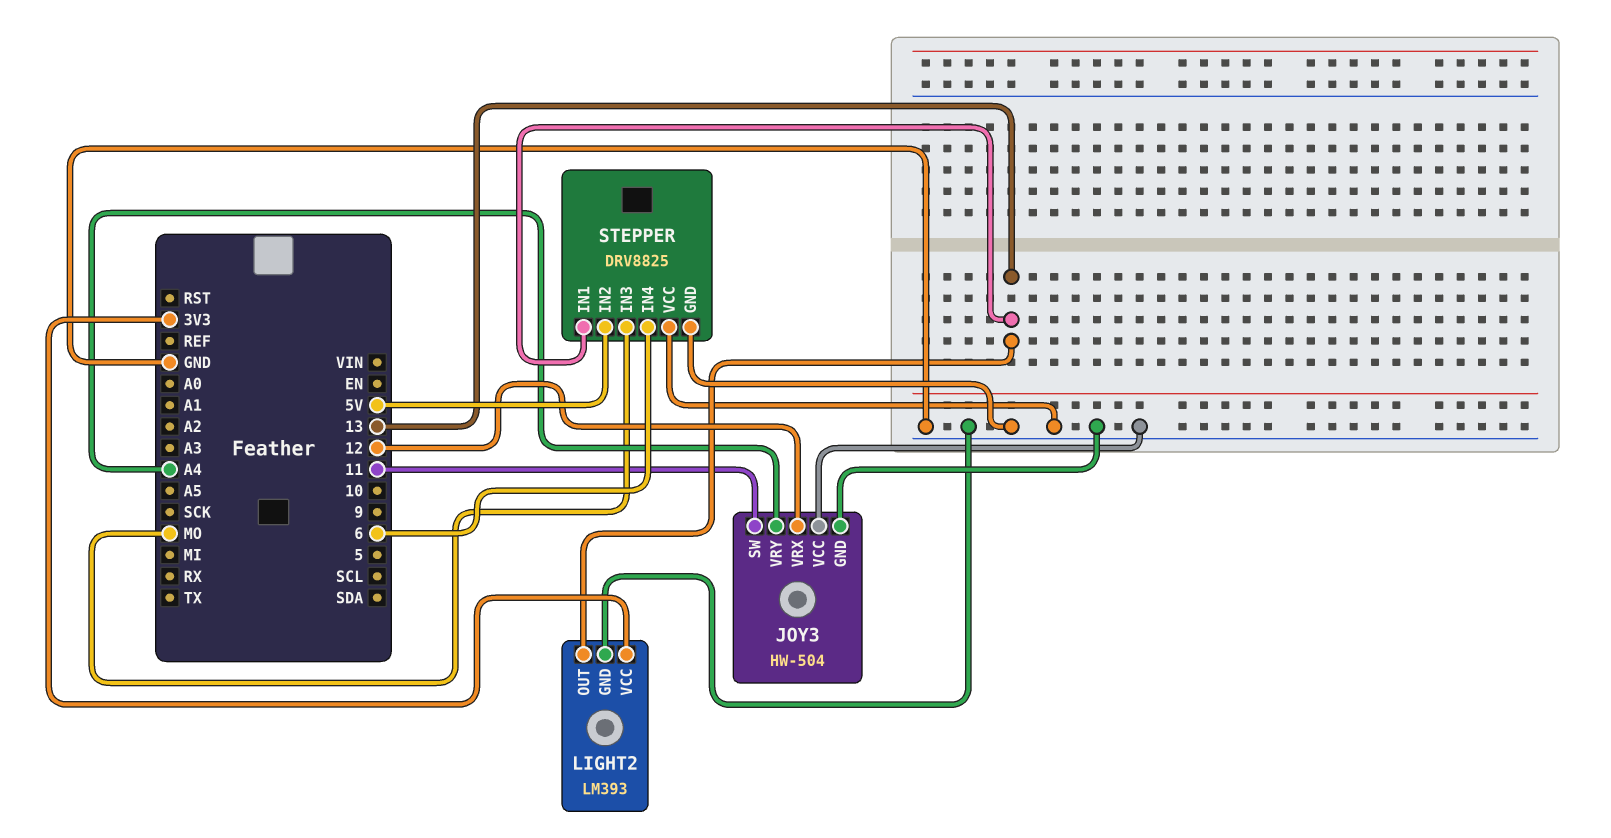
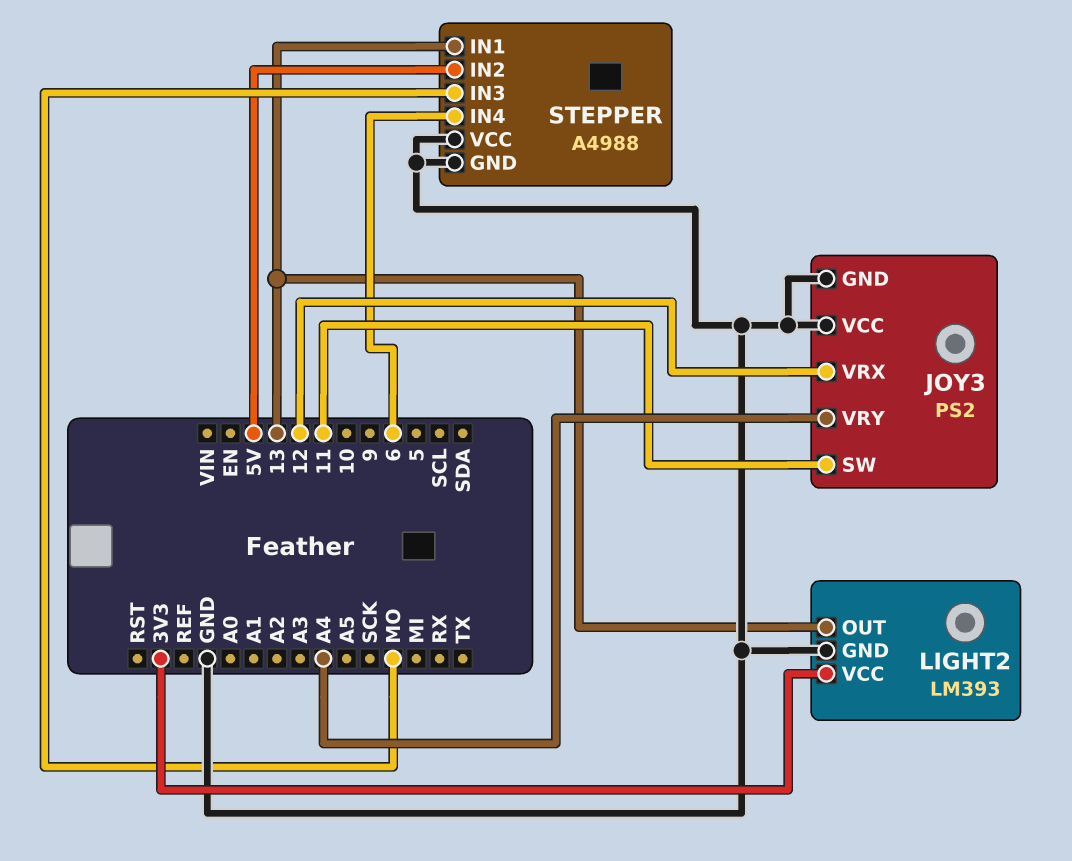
JOY3: HW-504 -> PS2
STEPPER: DRV8825 -> A4988

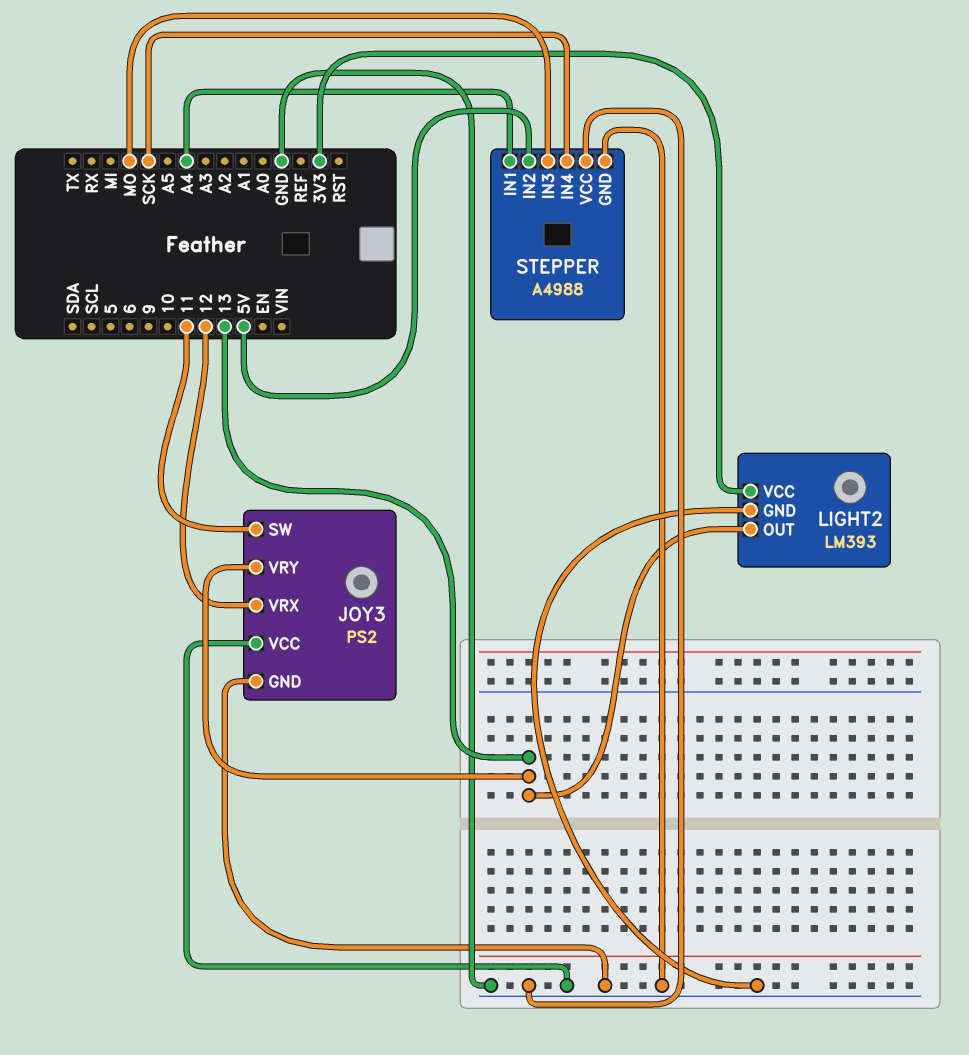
JOY3 pin VRY: A4 -> 13
STEPPER pin IN1: 13 -> A4
STEPPER pin IN4: 6 -> SCK

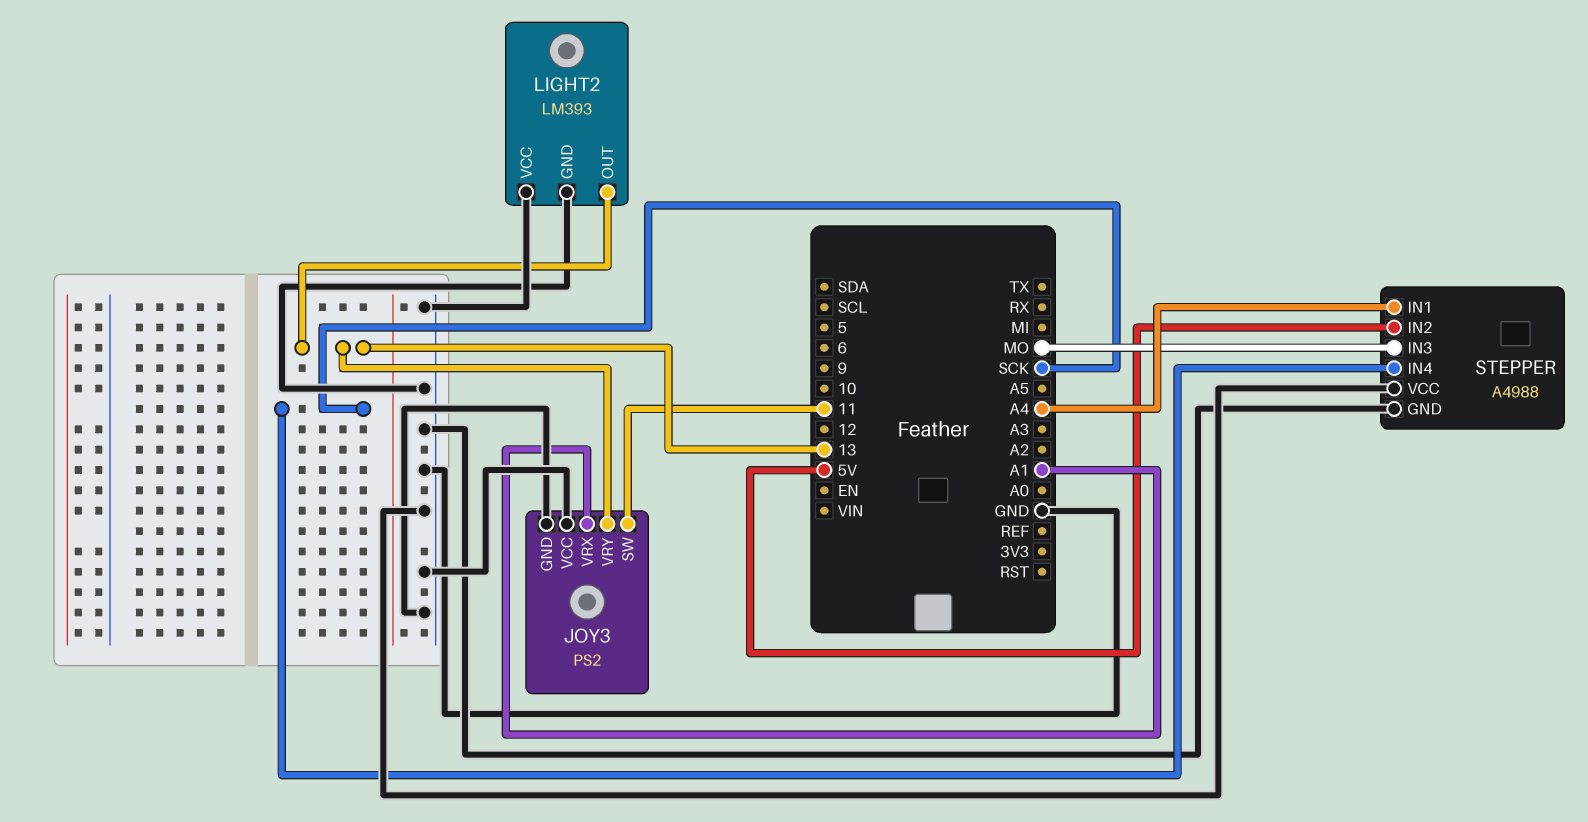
JOY3 pin VRX: 12 -> A1
LIGHT2 pin VCC: 3V3 -> GND

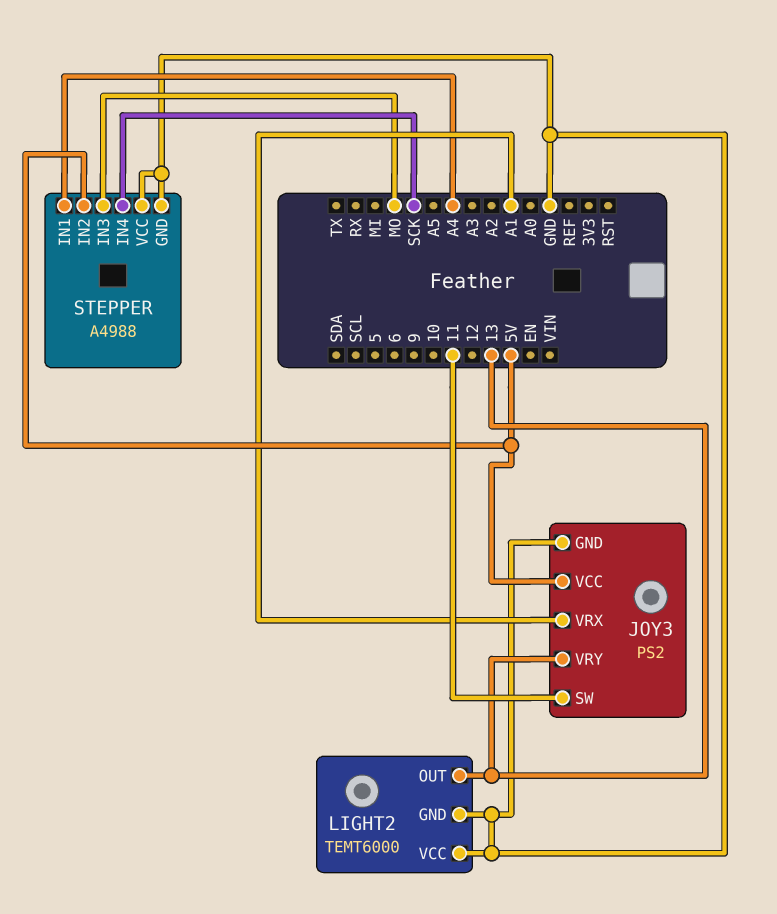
JOY3 pin VCC: GND -> 5V
LIGHT2: LM393 -> TEMT6000

